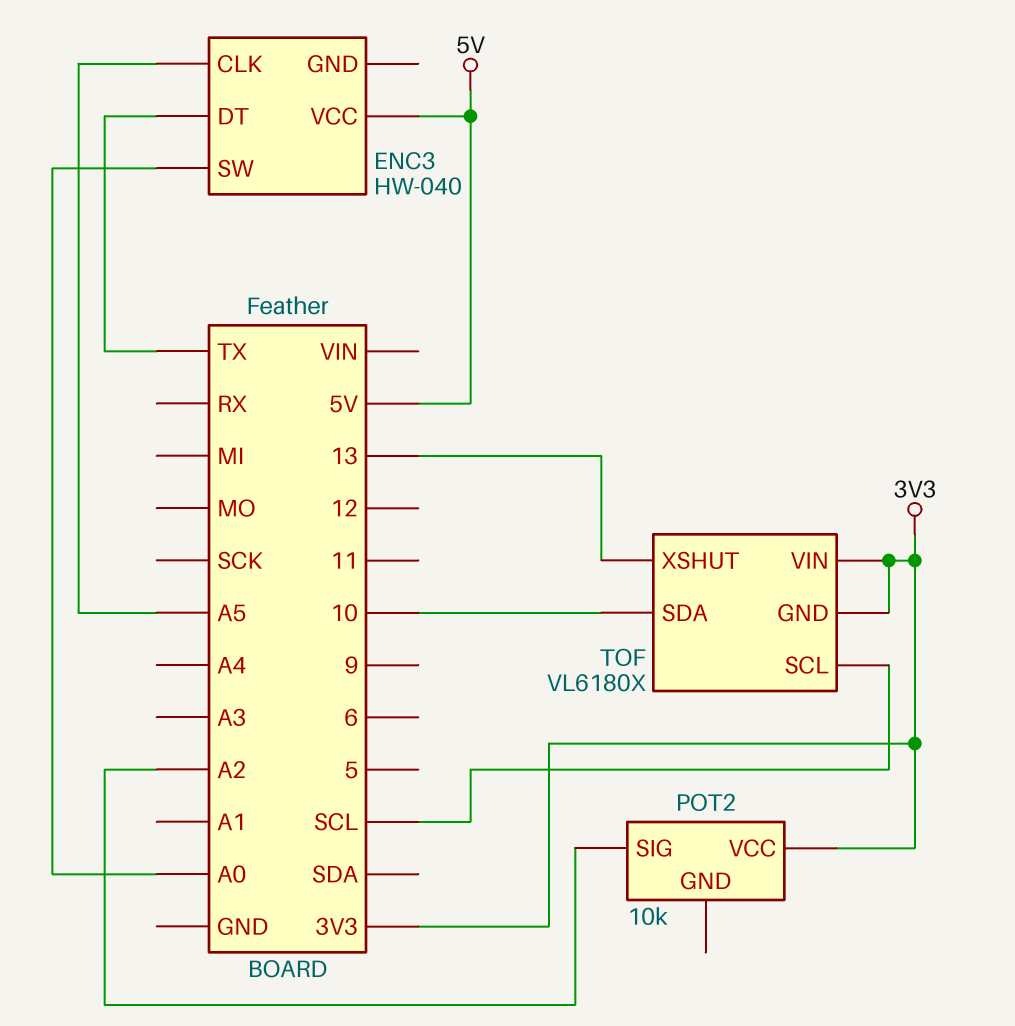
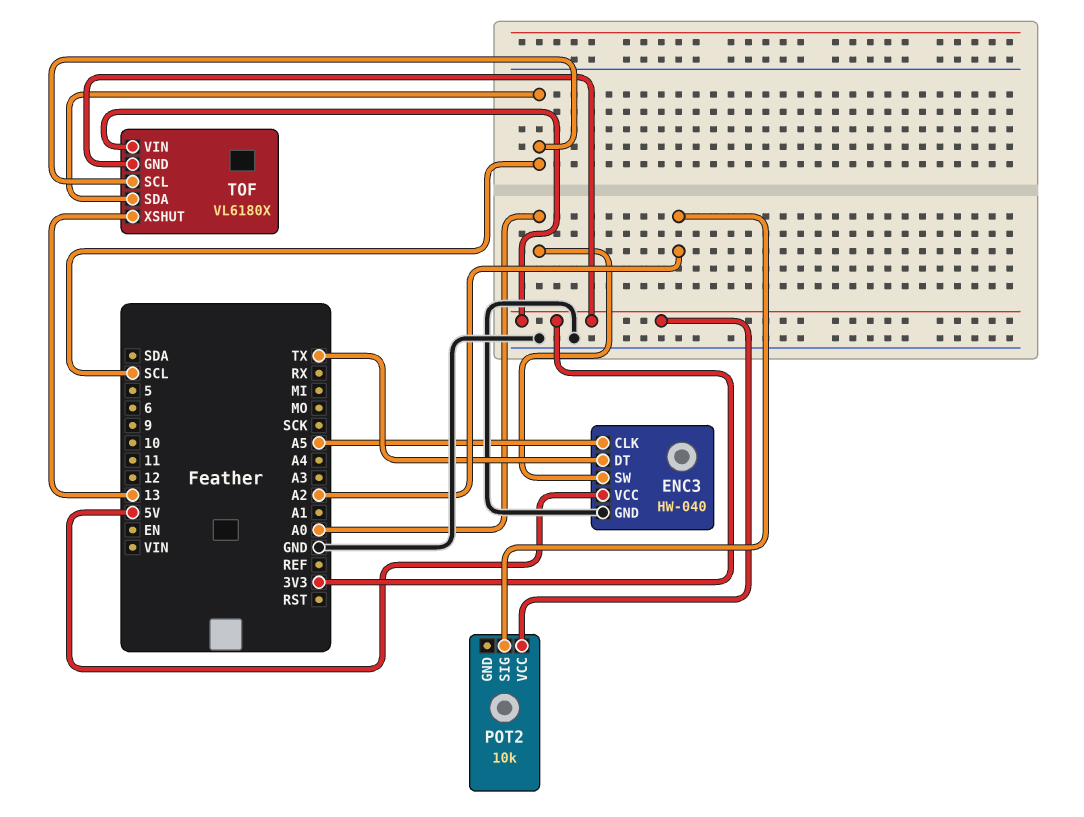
ENC3 pin GND: none -> GND
TOF pin SDA: 10 -> SCL

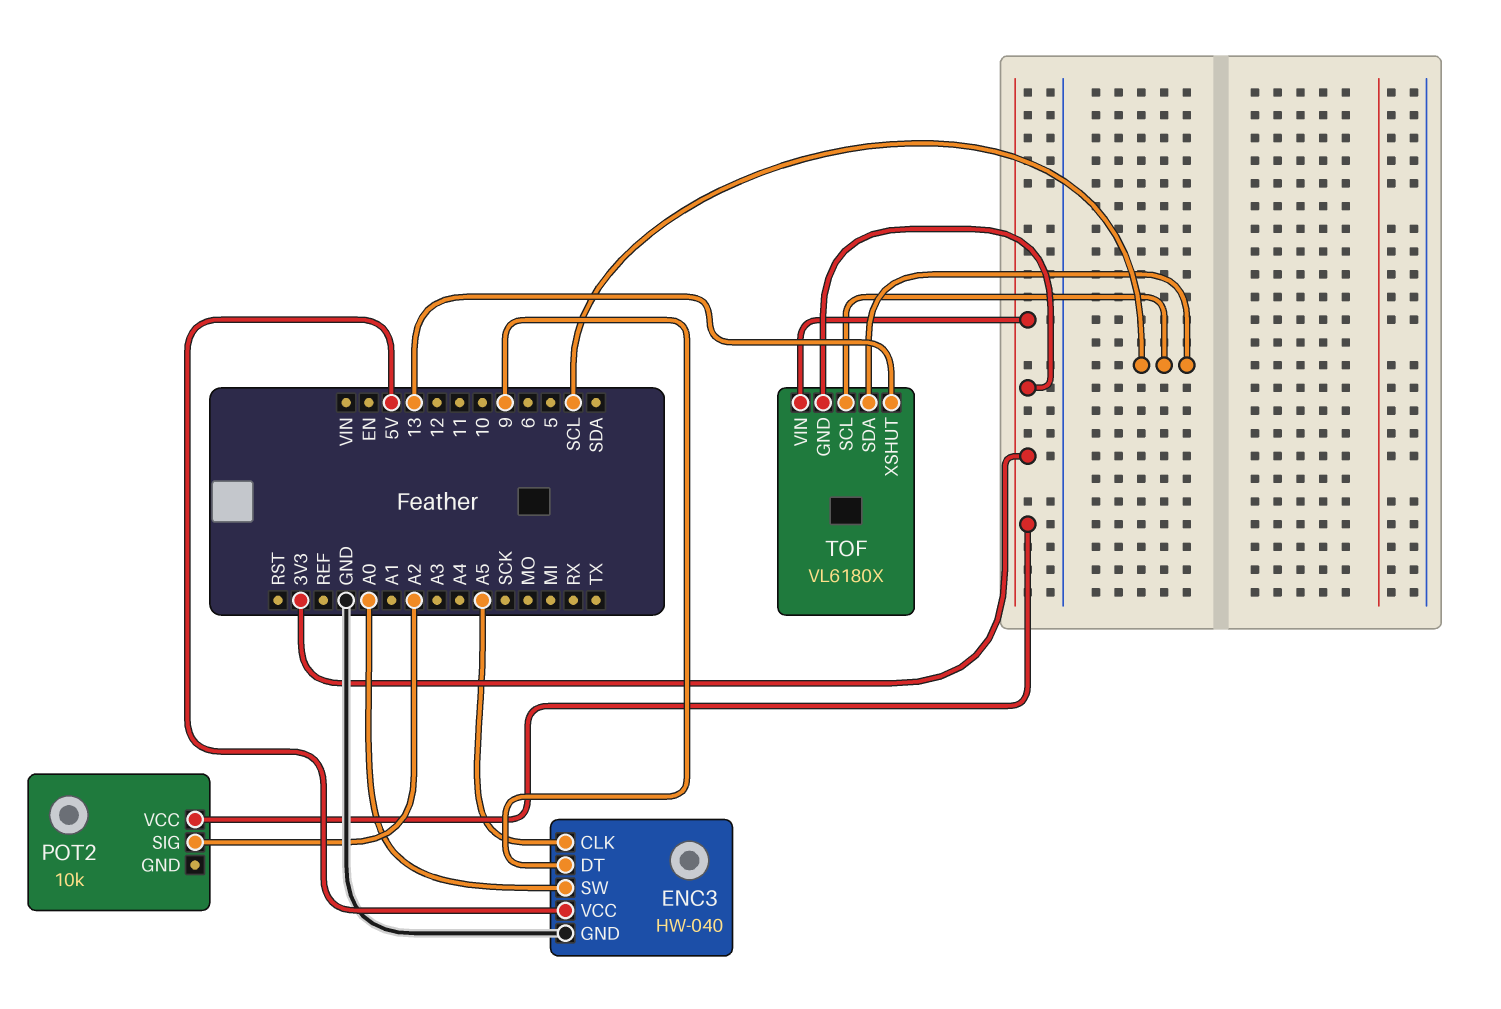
ENC3 pin DT: TX -> 9

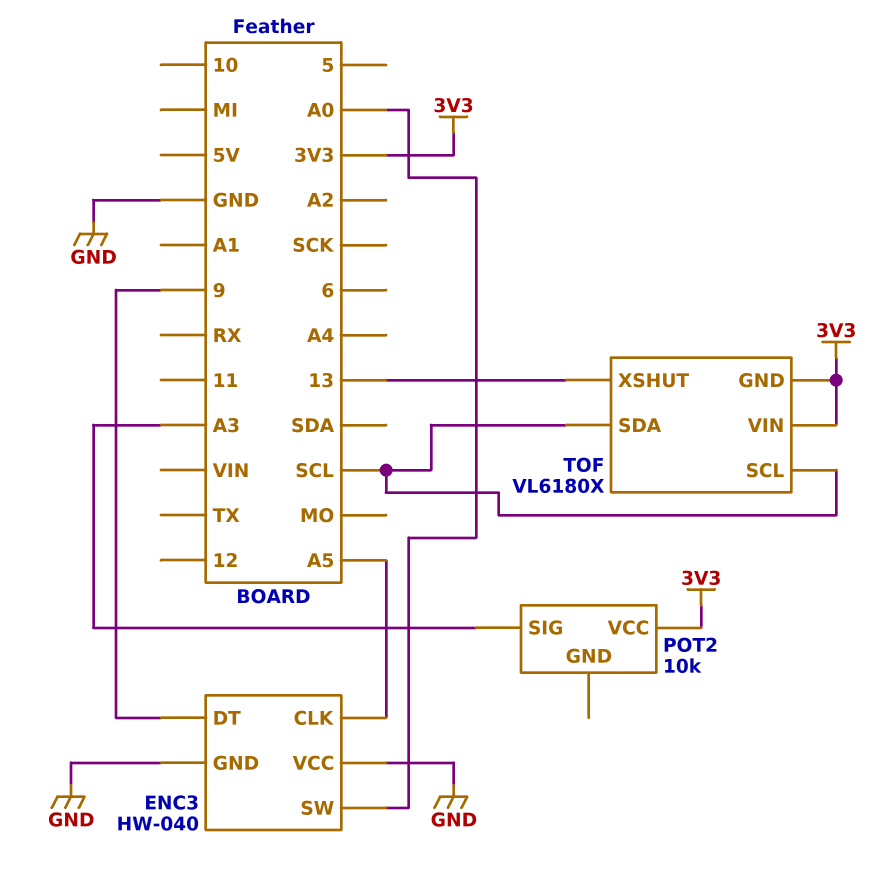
ENC3 pin VCC: 5V -> GND
POT2 pin SIG: A2 -> A3

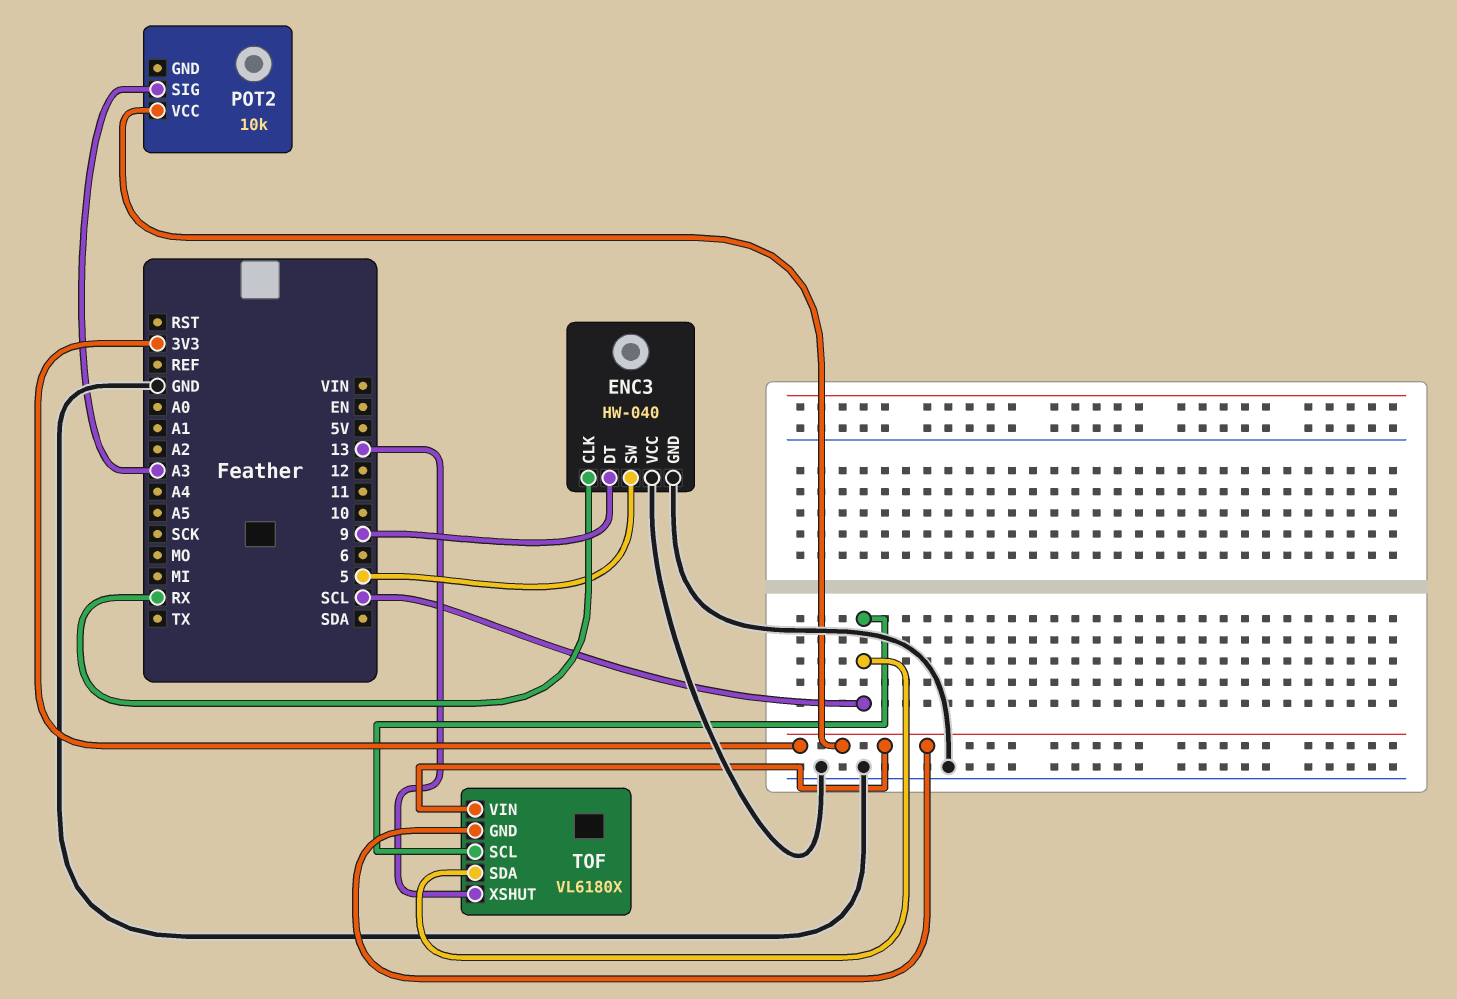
ENC3 pin CLK: A5 -> RX
ENC3 pin SW: A0 -> 5

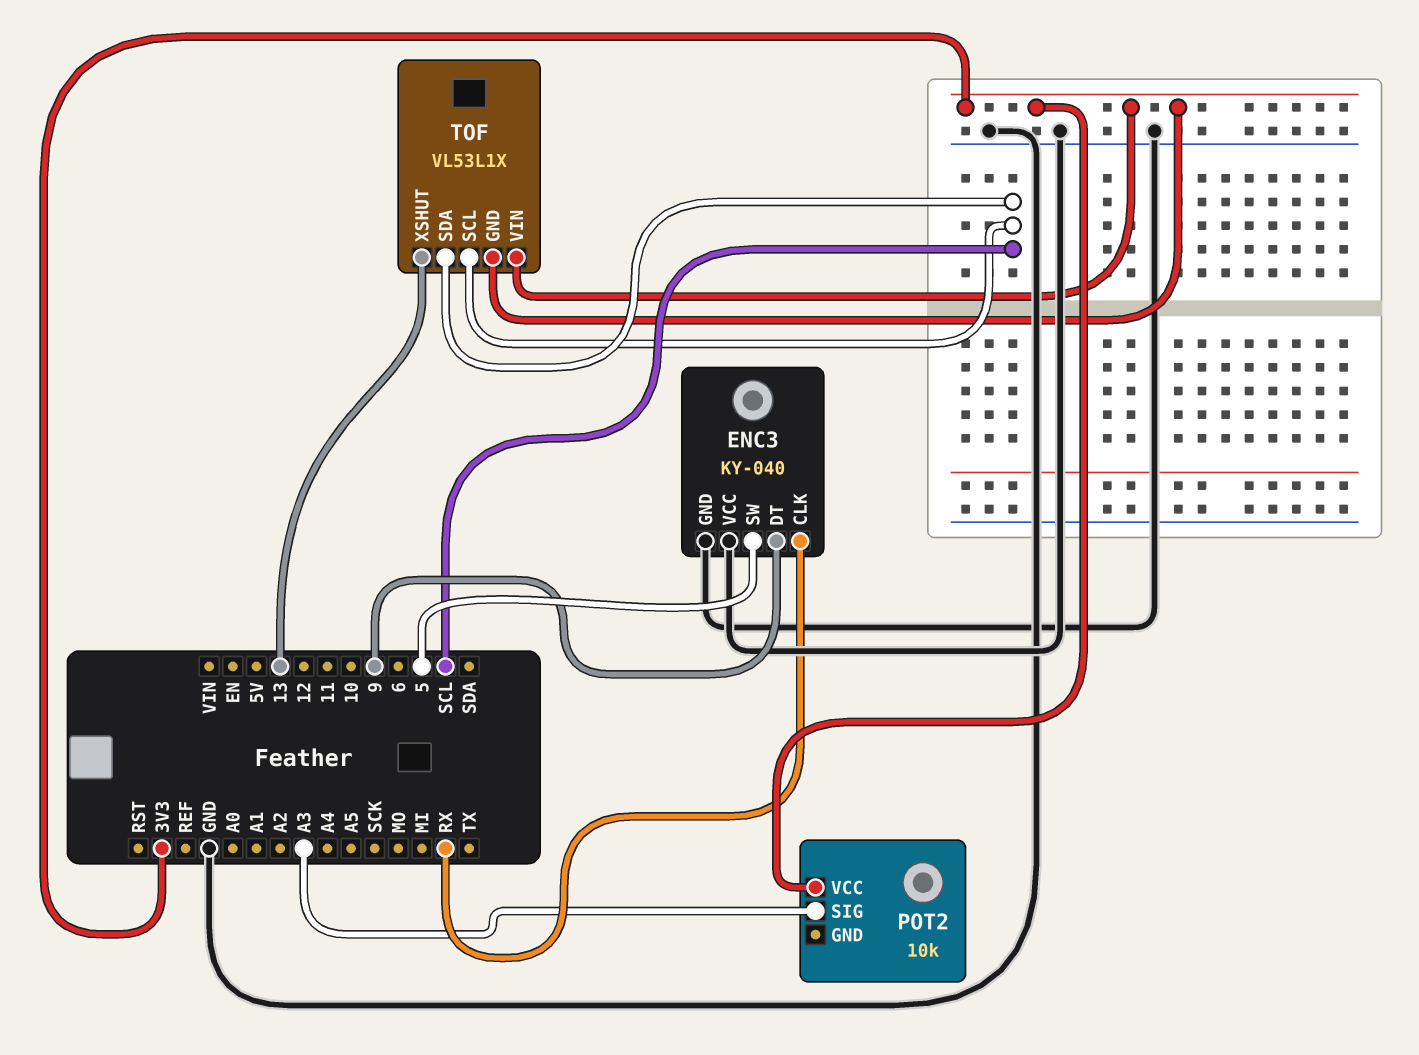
ENC3: HW-040 -> KY-040
TOF: VL6180X -> VL53L1X

